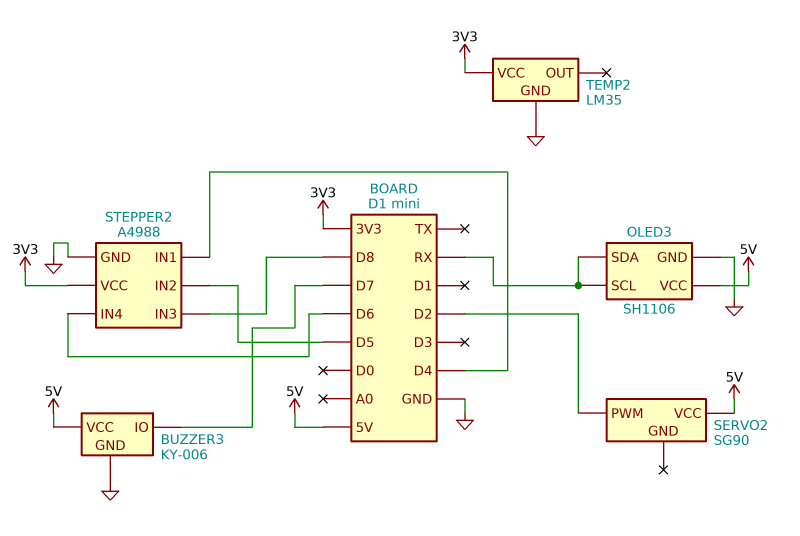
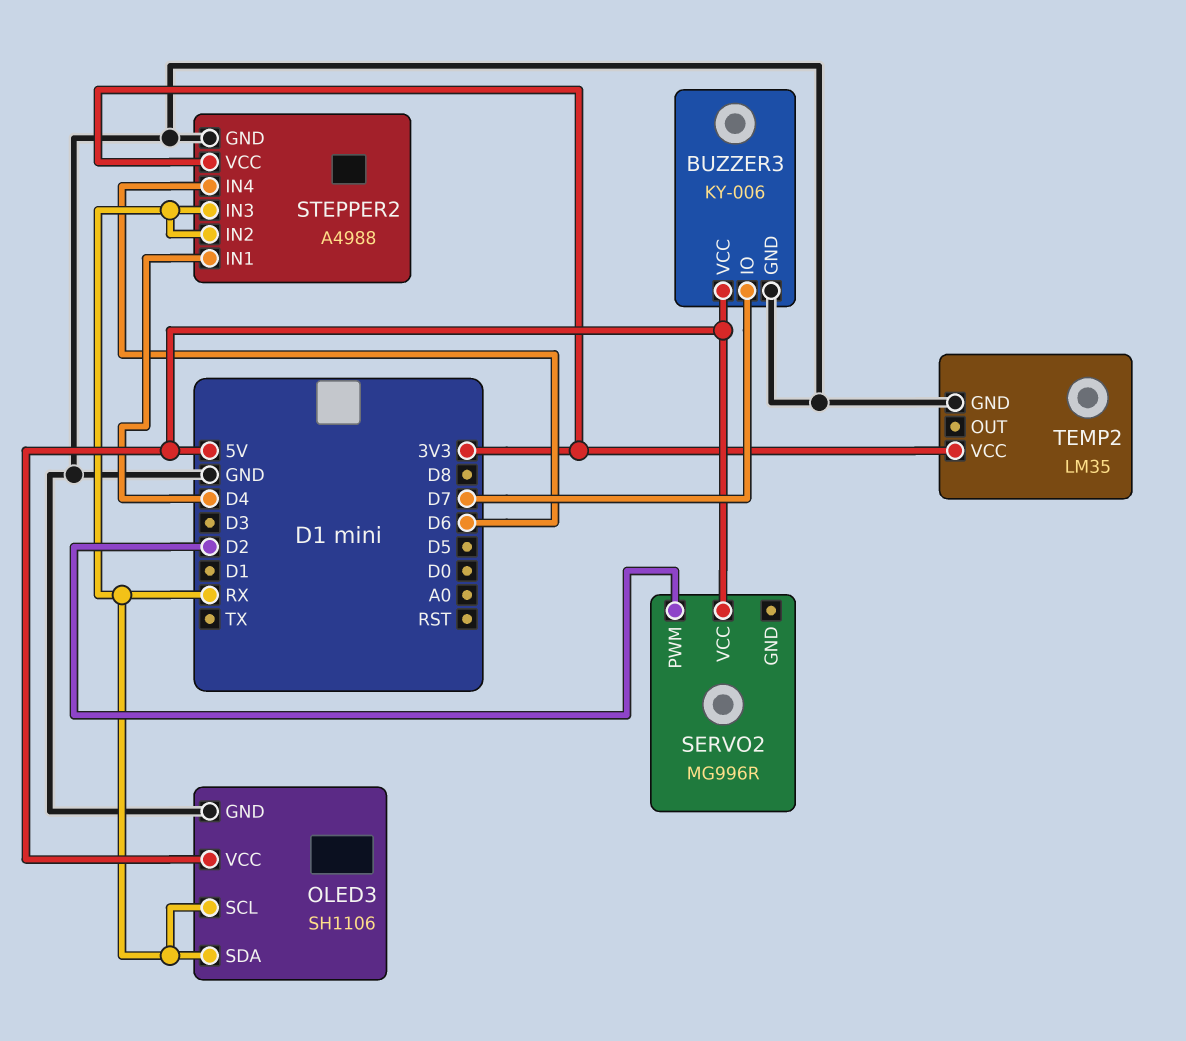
SERVO2: SG90 -> MG996R
STEPPER2 pin IN2: D5 -> RX
STEPPER2 pin IN3: D8 -> RX

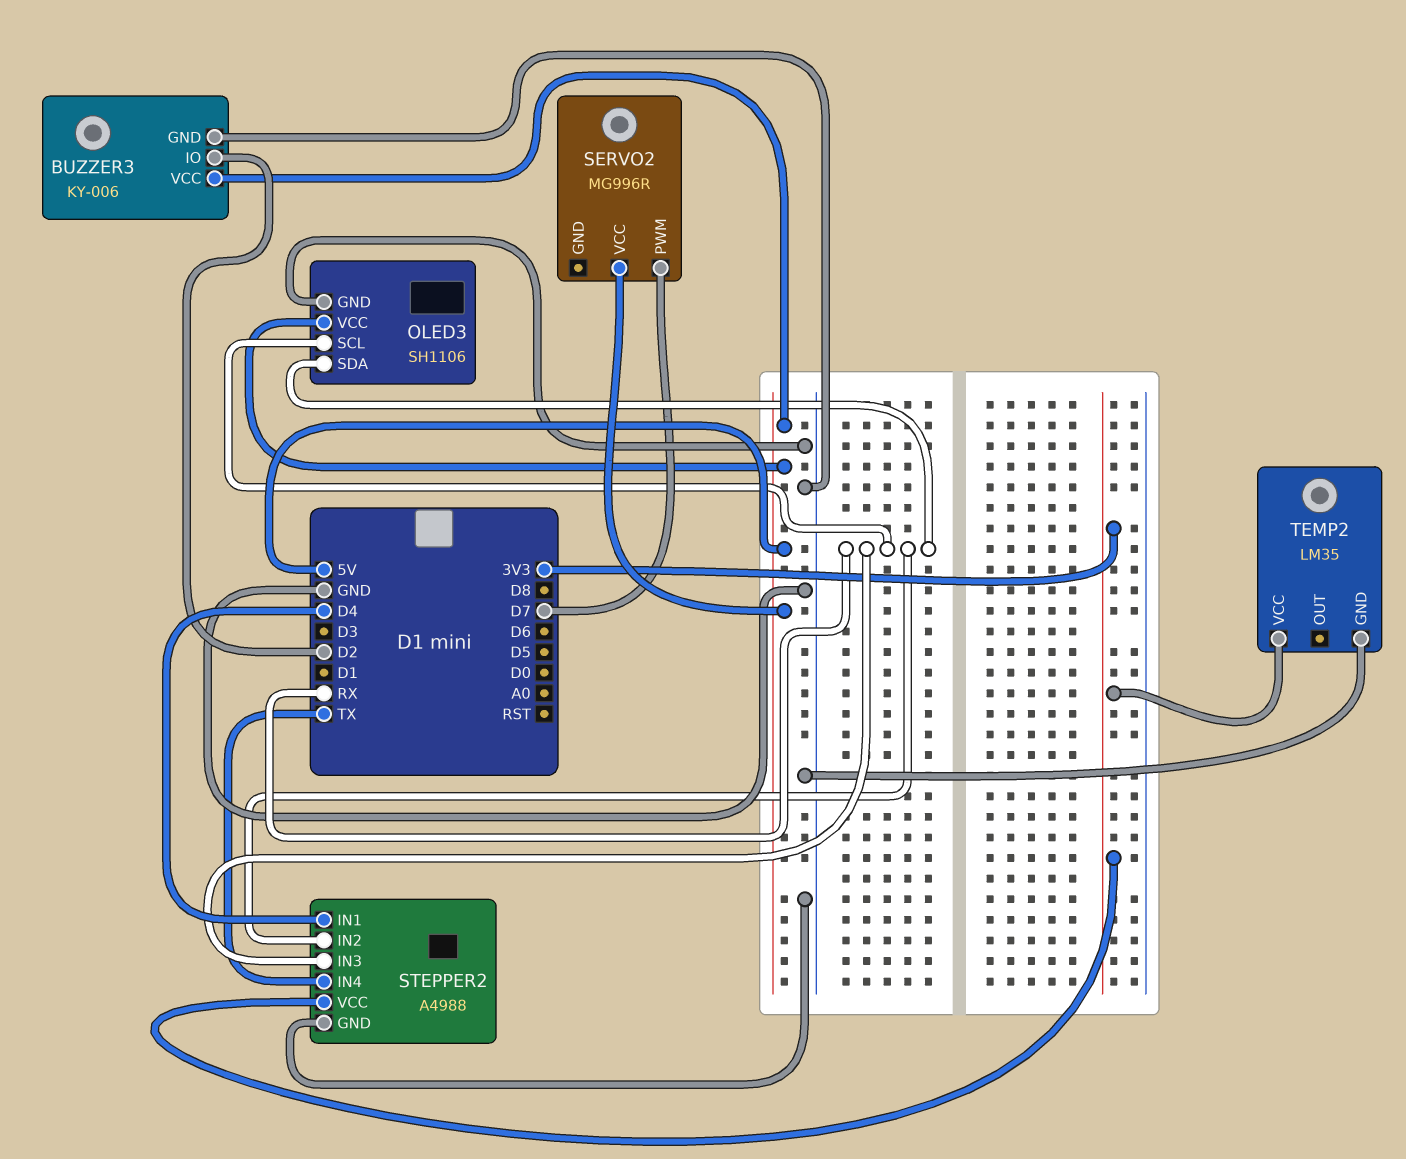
BUZZER3 pin IO: D7 -> D2
SERVO2 pin PWM: D2 -> D7
STEPPER2 pin IN4: D6 -> TX

